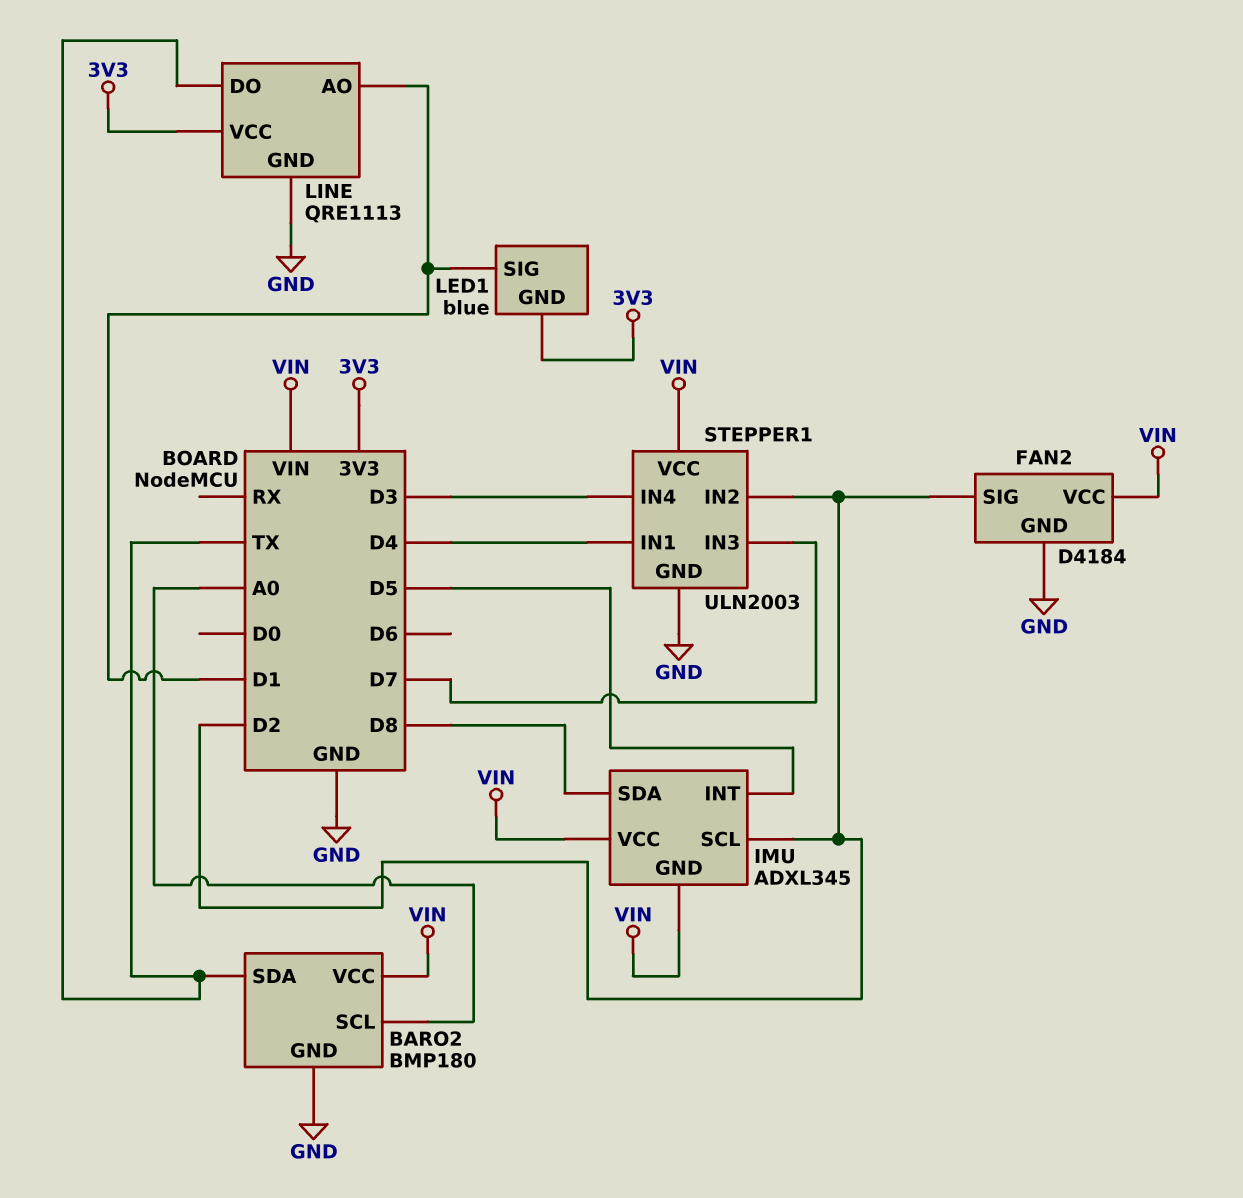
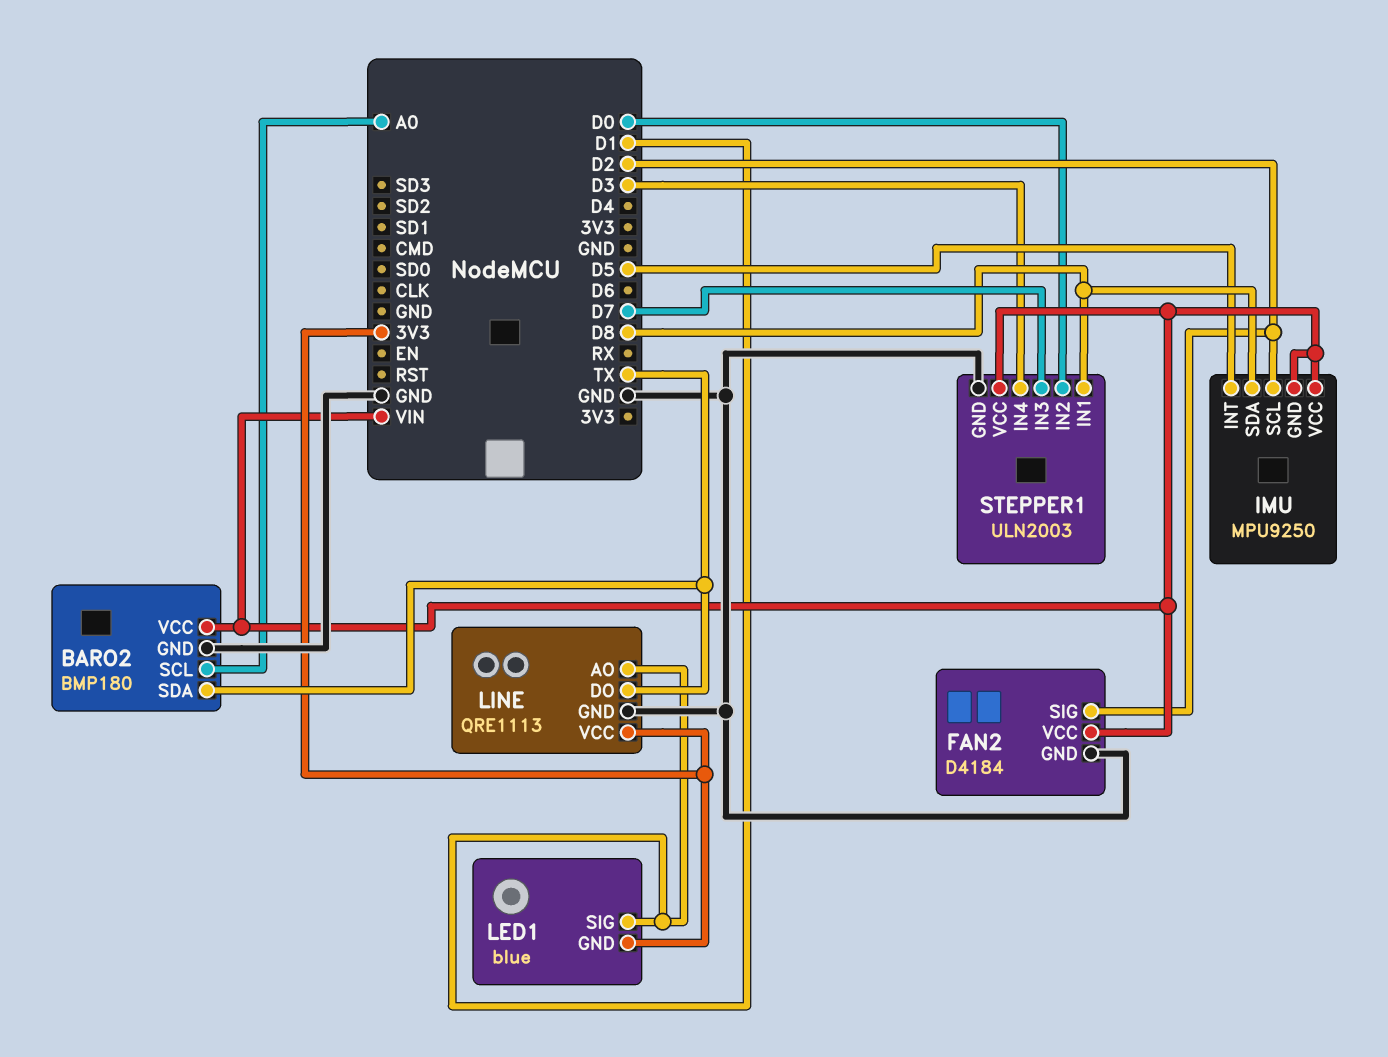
IMU: ADXL345 -> MPU9250
STEPPER1 pin IN1: D4 -> D8
STEPPER1 pin IN2: D2 -> D0

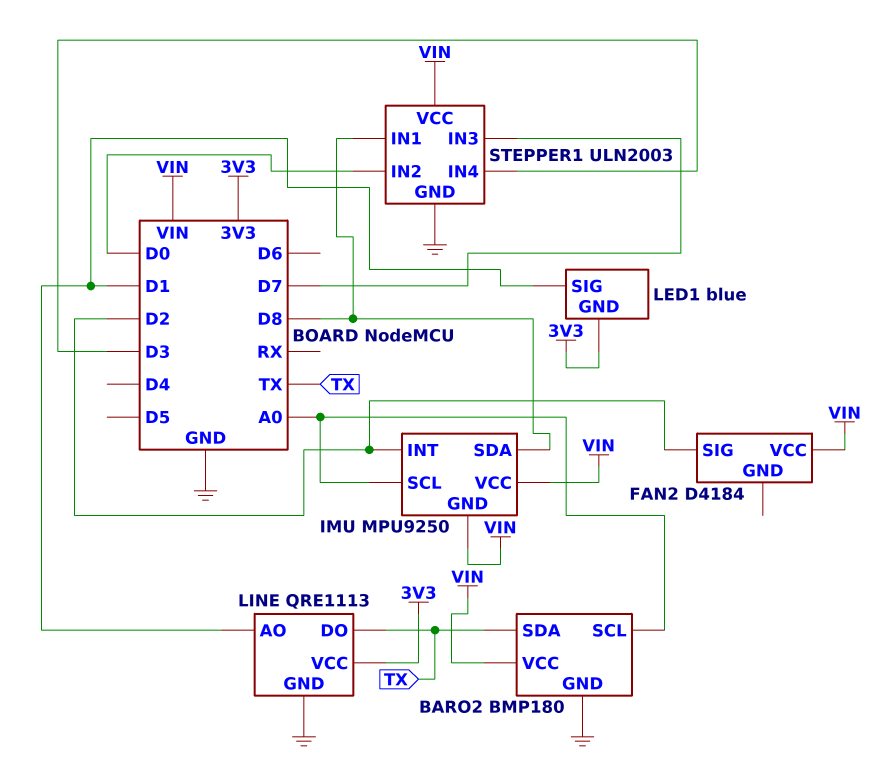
FAN2 pin GND: GND -> none
IMU pin INT: D5 -> D2
IMU pin SCL: D2 -> A0

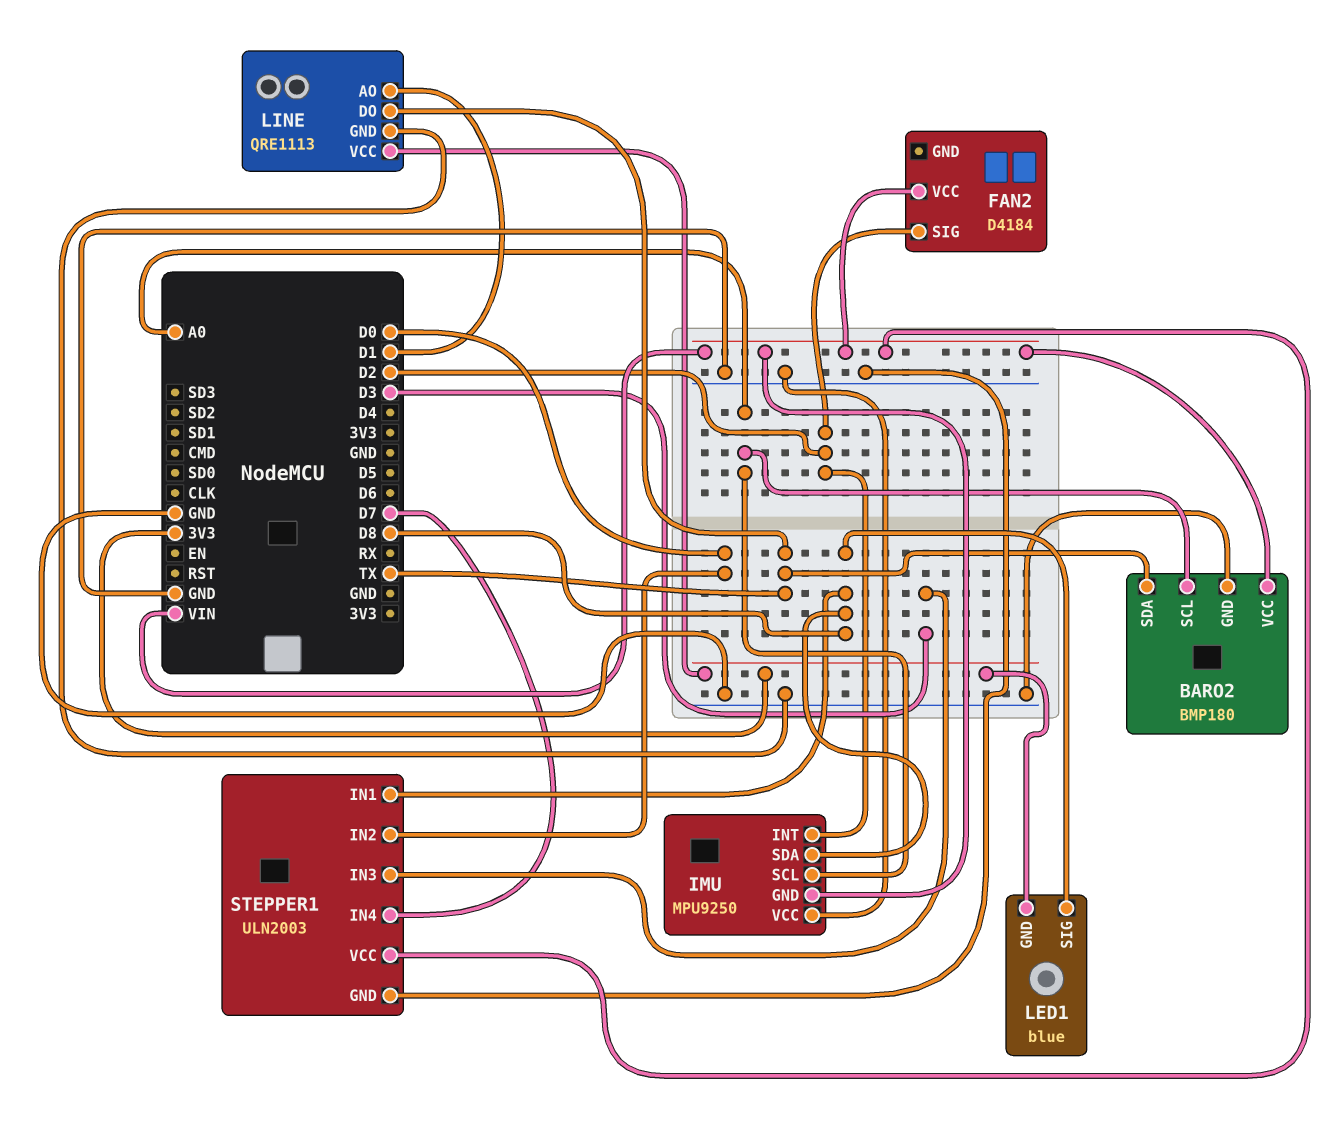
IMU pin VCC: VIN -> GND
LED1 pin SIG: D1 -> D8
STEPPER1 pin IN3: D7 -> D3
STEPPER1 pin IN4: D3 -> D7

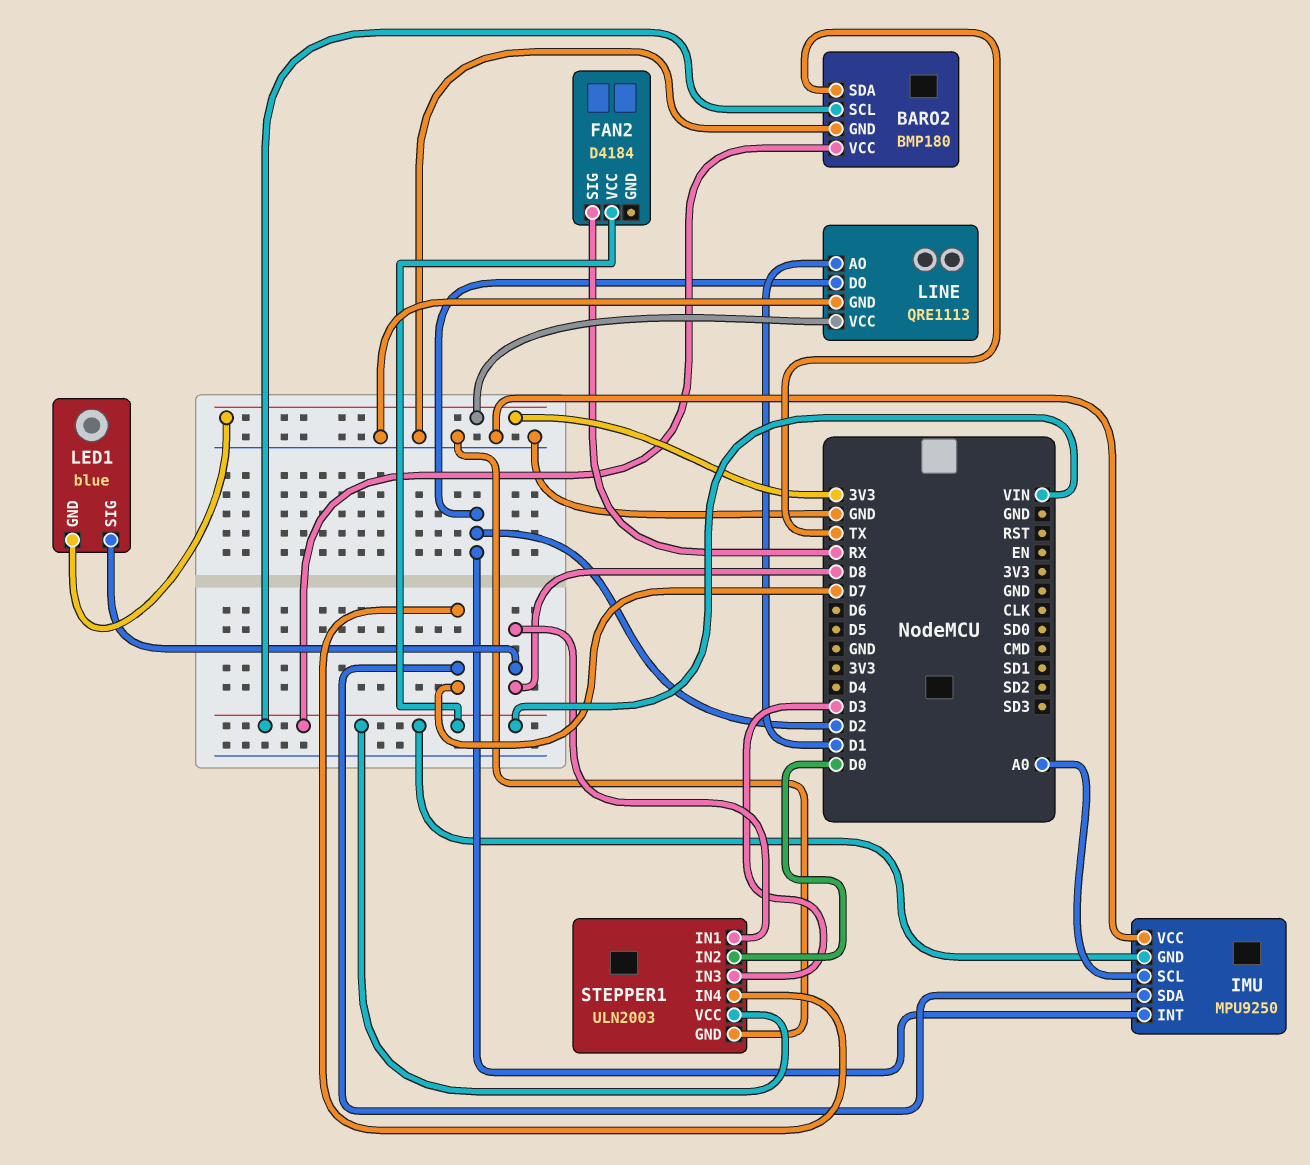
BARO2 pin SCL: A0 -> VIN
FAN2 pin SIG: D2 -> RX
IMU pin SDA: D8 -> D7
LINE pin DO: TX -> D2

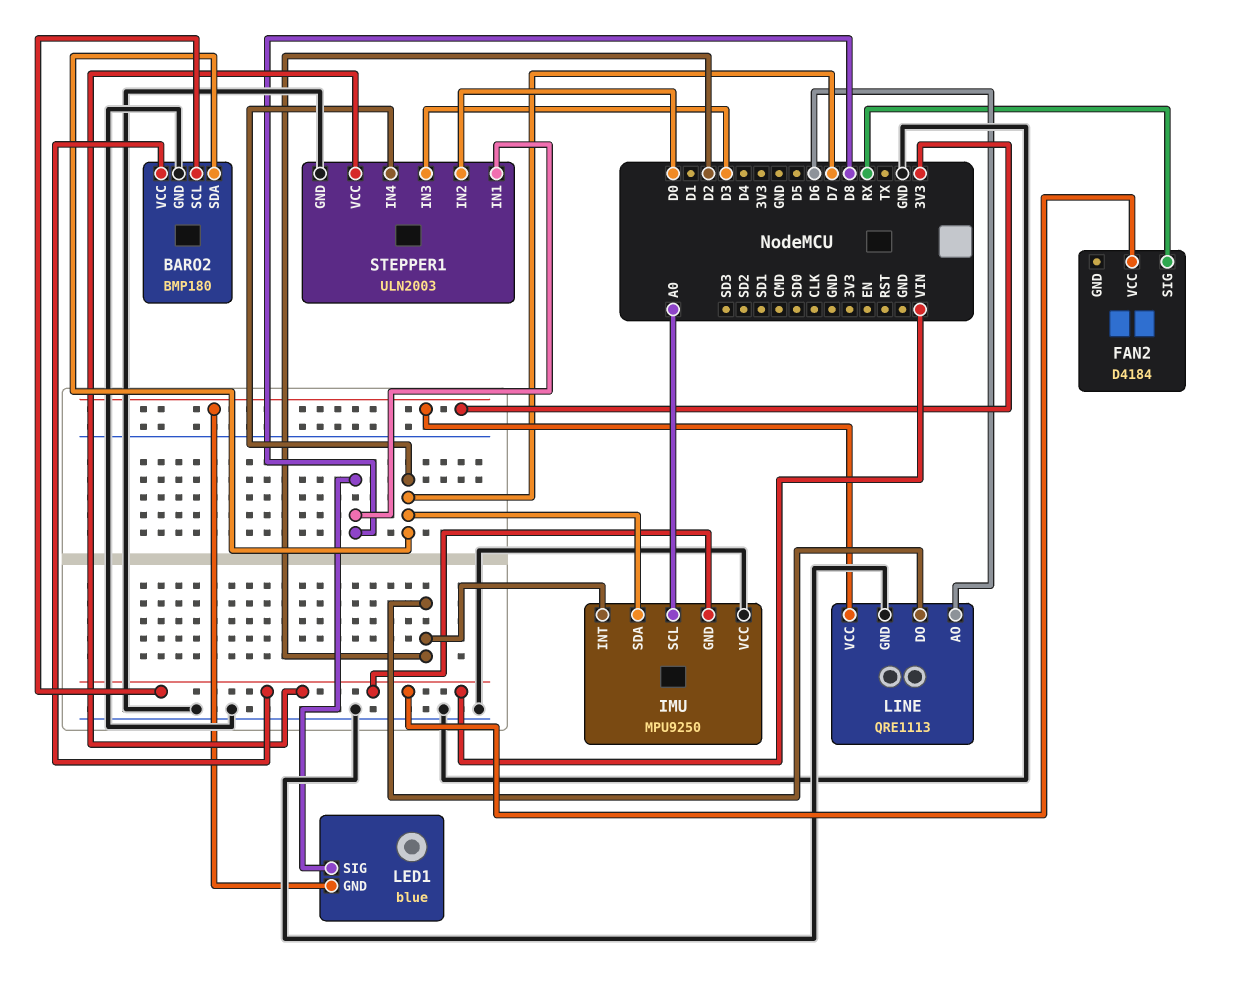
BARO2 pin SDA: TX -> D7
LINE pin AO: D1 -> D6

